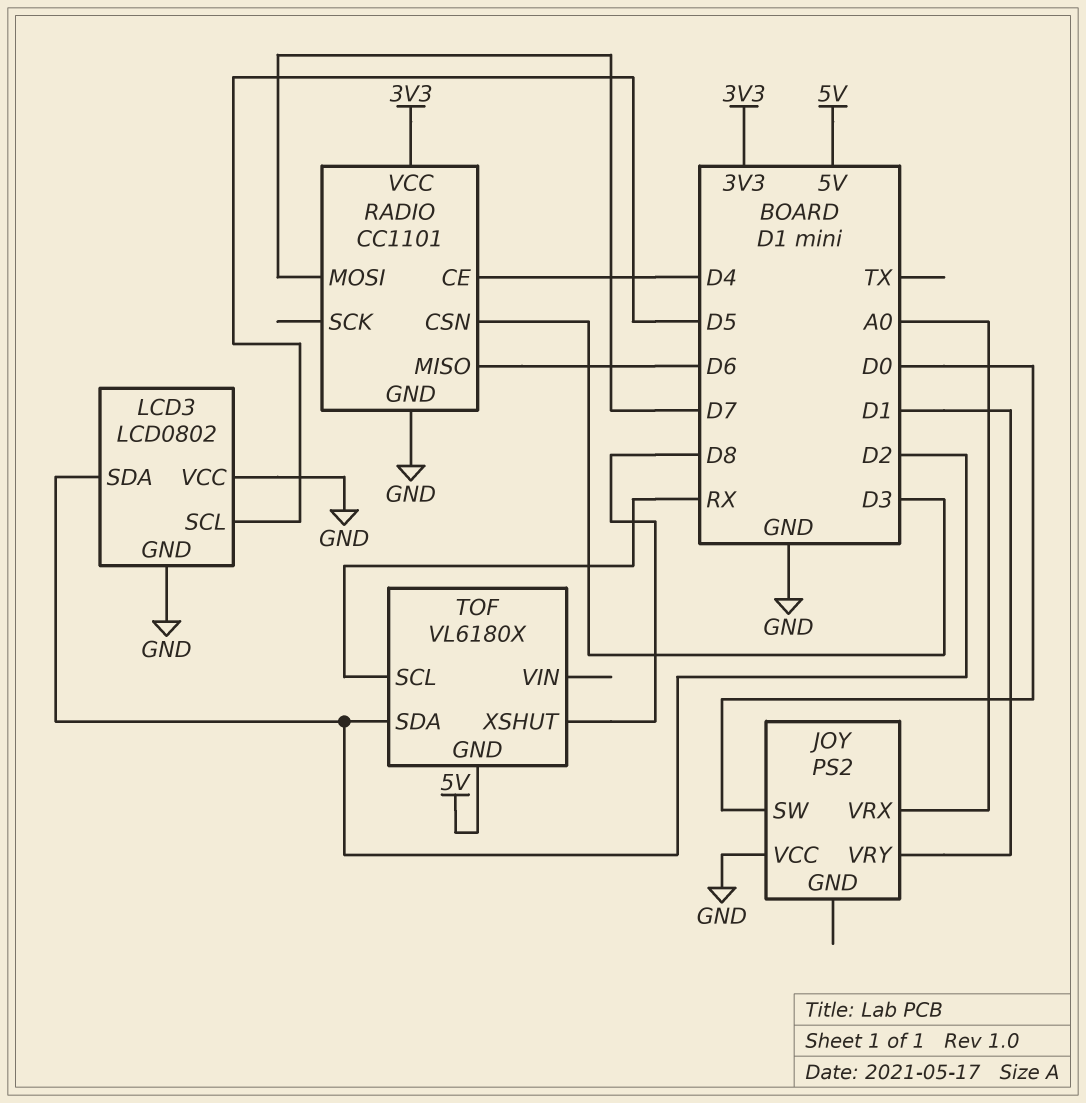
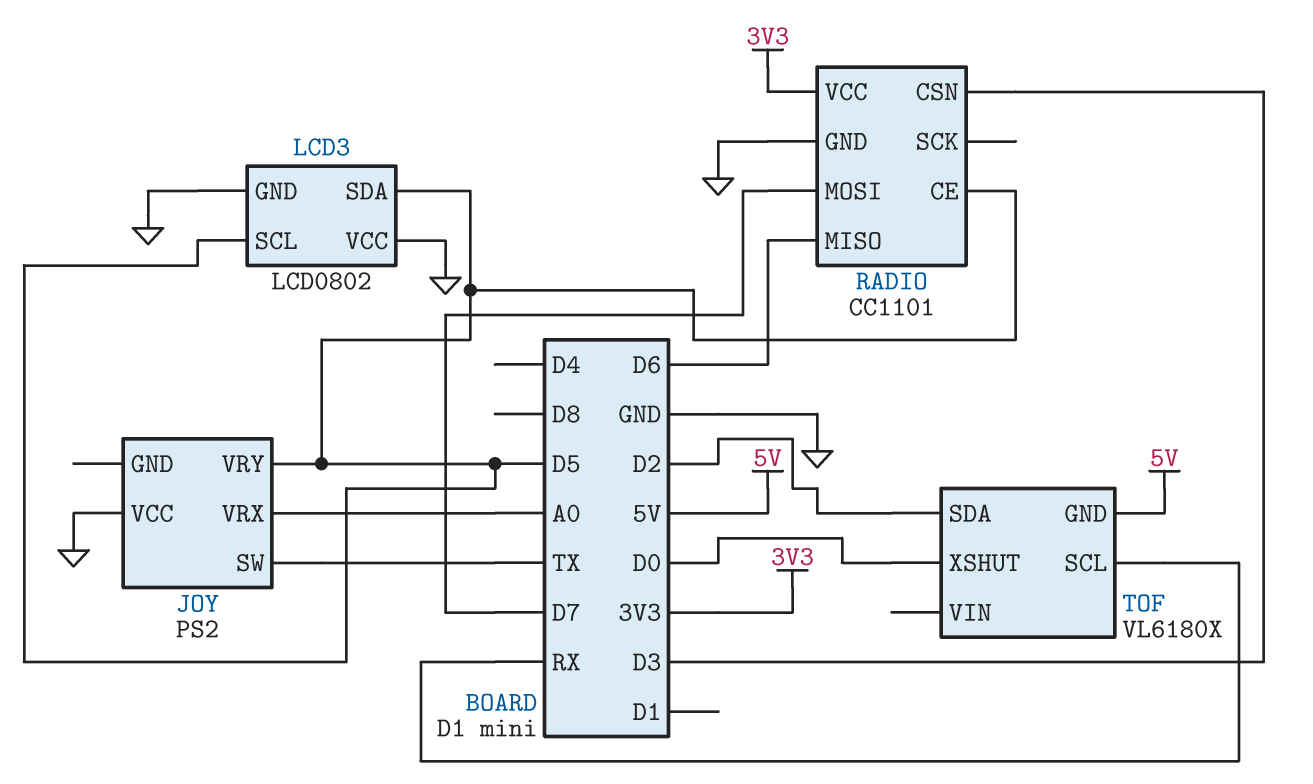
JOY pin SW: D0 -> TX
JOY pin VRY: D1 -> D5
LCD3 pin SDA: D2 -> D5
RADIO pin CE: D4 -> D5
TOF pin XSHUT: D8 -> D0

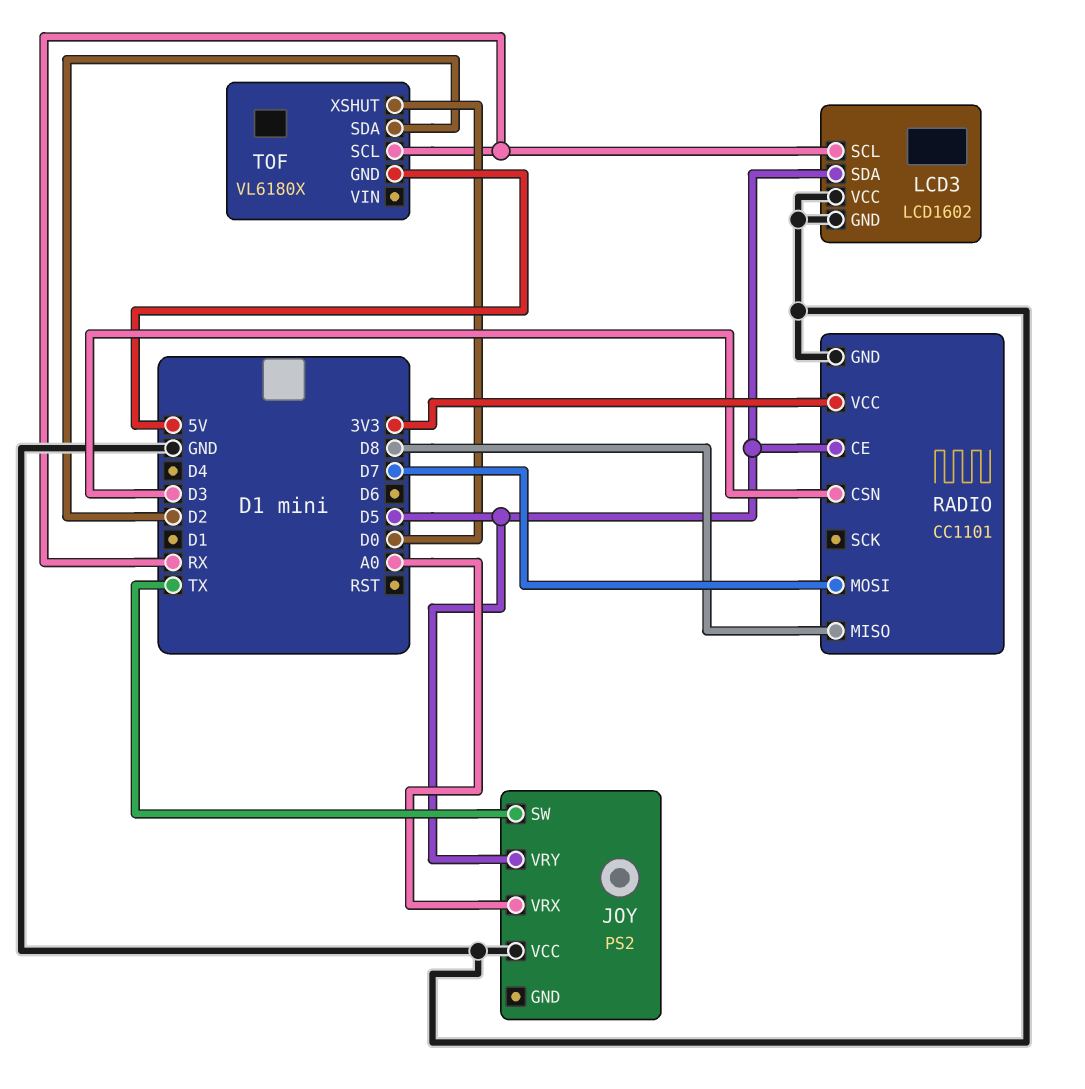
LCD3: LCD0802 -> LCD1602
LCD3 pin SCL: D5 -> RX
RADIO pin MISO: D6 -> D8

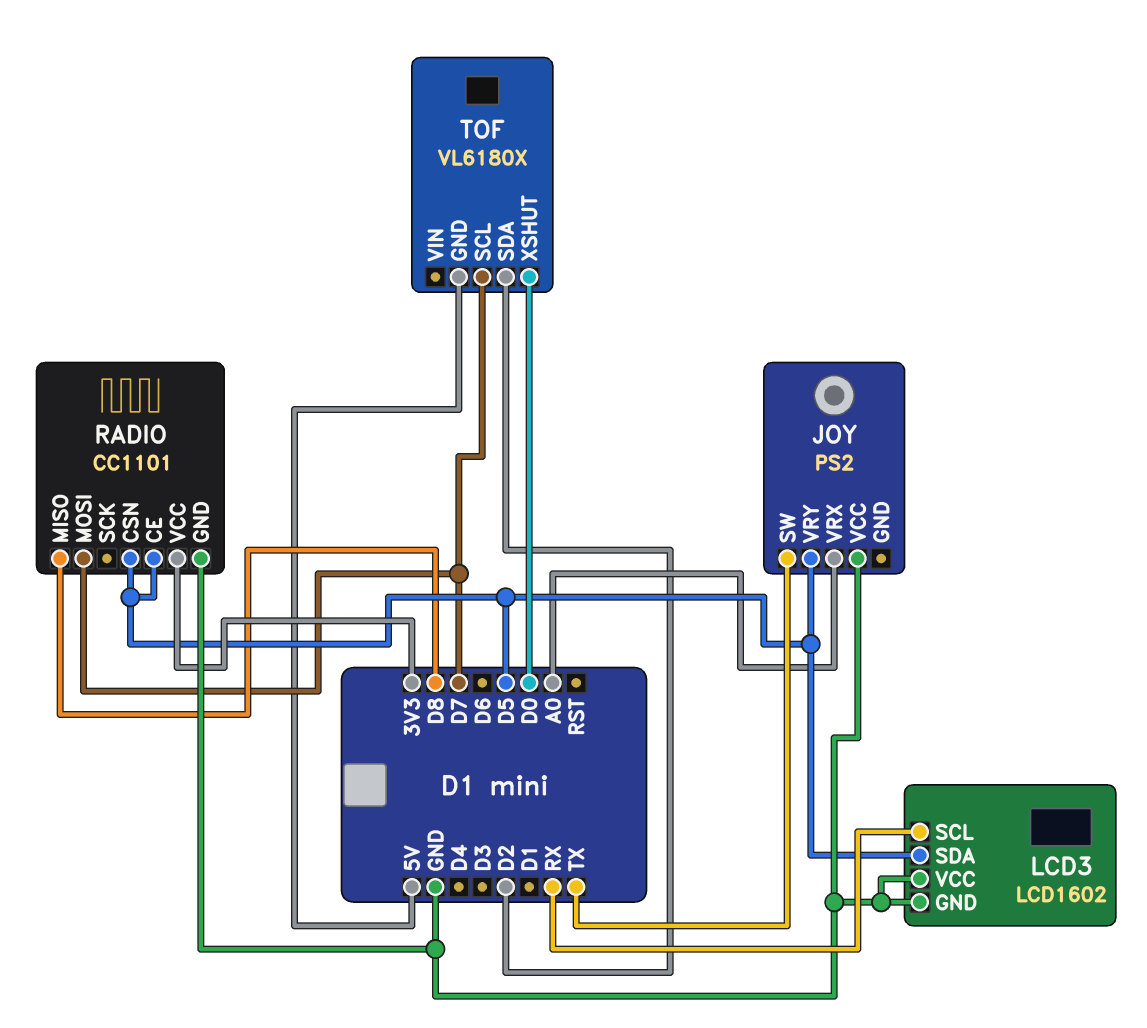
RADIO pin CSN: D3 -> D5
TOF pin SCL: RX -> D7

